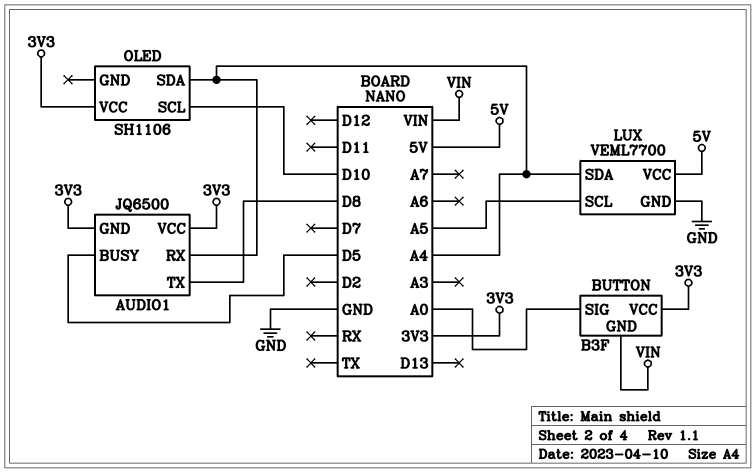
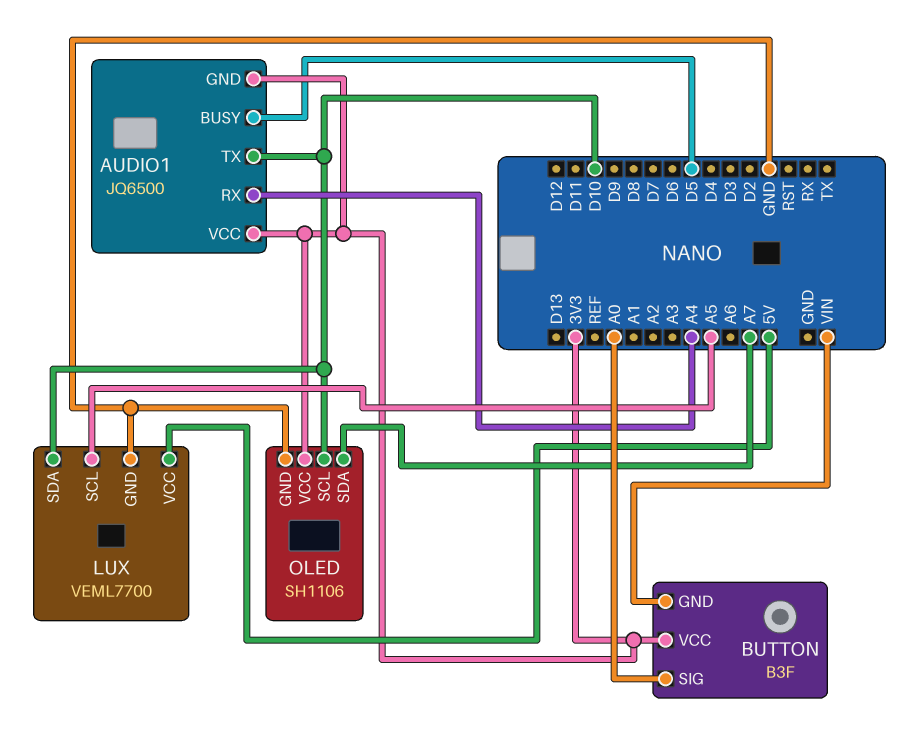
AUDIO1 pin TX: D8 -> D10
LUX pin SDA: A4 -> D10
OLED pin GND: none -> GND
OLED pin SDA: A4 -> A7

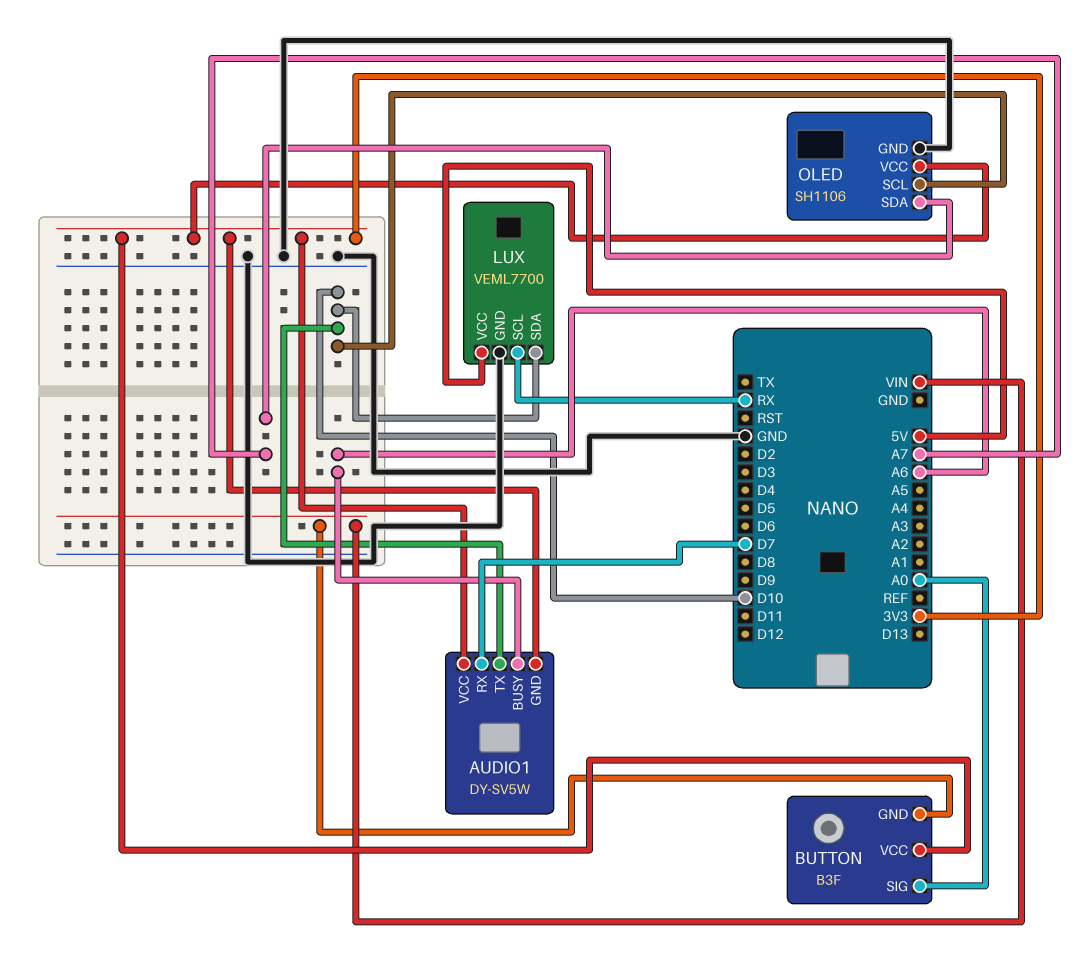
AUDIO1: JQ6500 -> DY-SV5W
AUDIO1 pin BUSY: D5 -> A6
AUDIO1 pin RX: A4 -> D7
LUX pin SCL: A5 -> RX

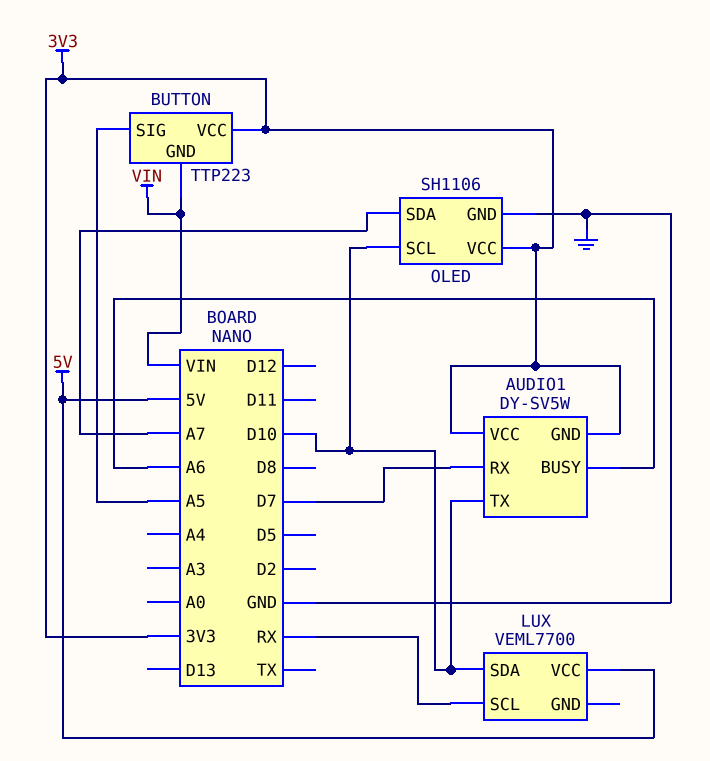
BUTTON: B3F -> TTP223
BUTTON pin SIG: A0 -> A5
LUX pin GND: GND -> none

